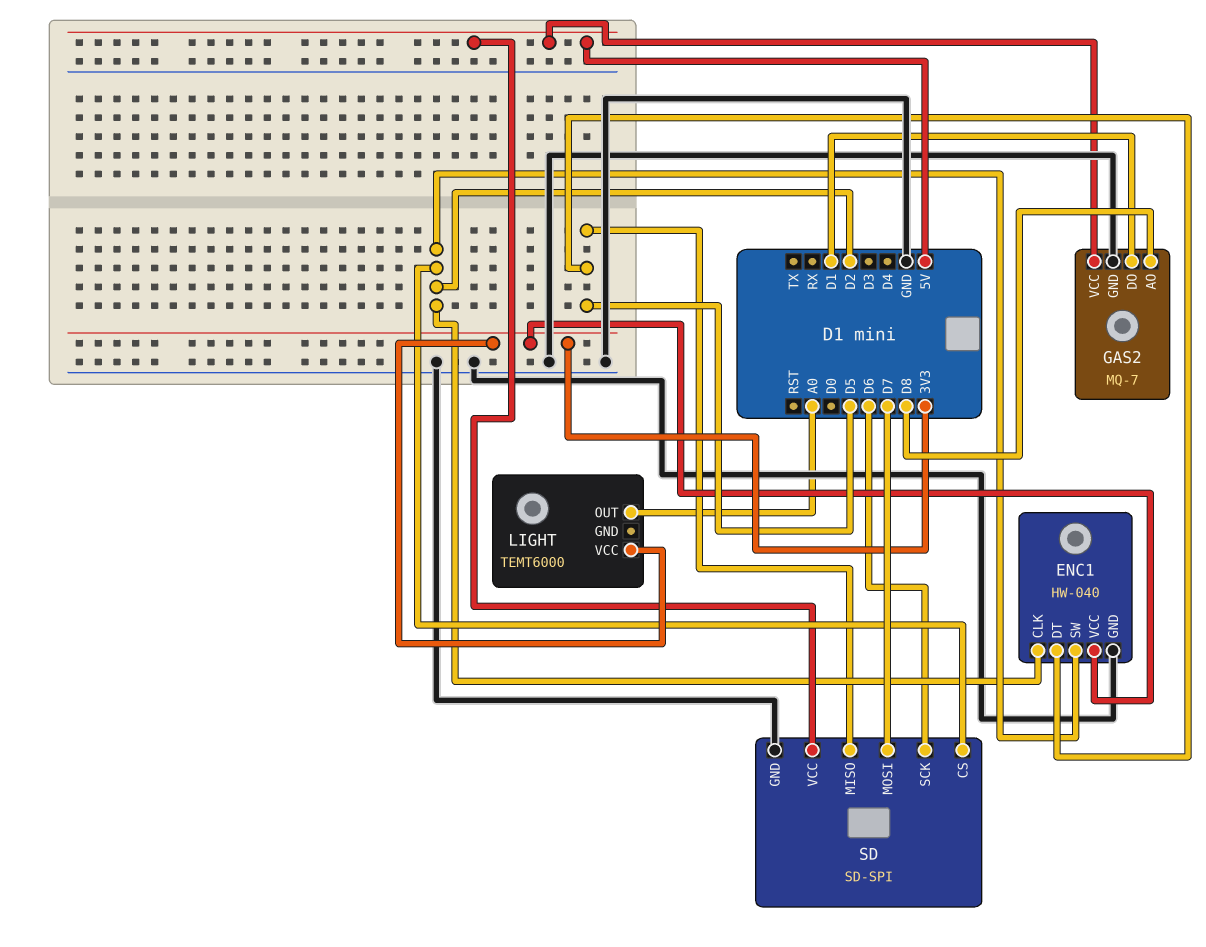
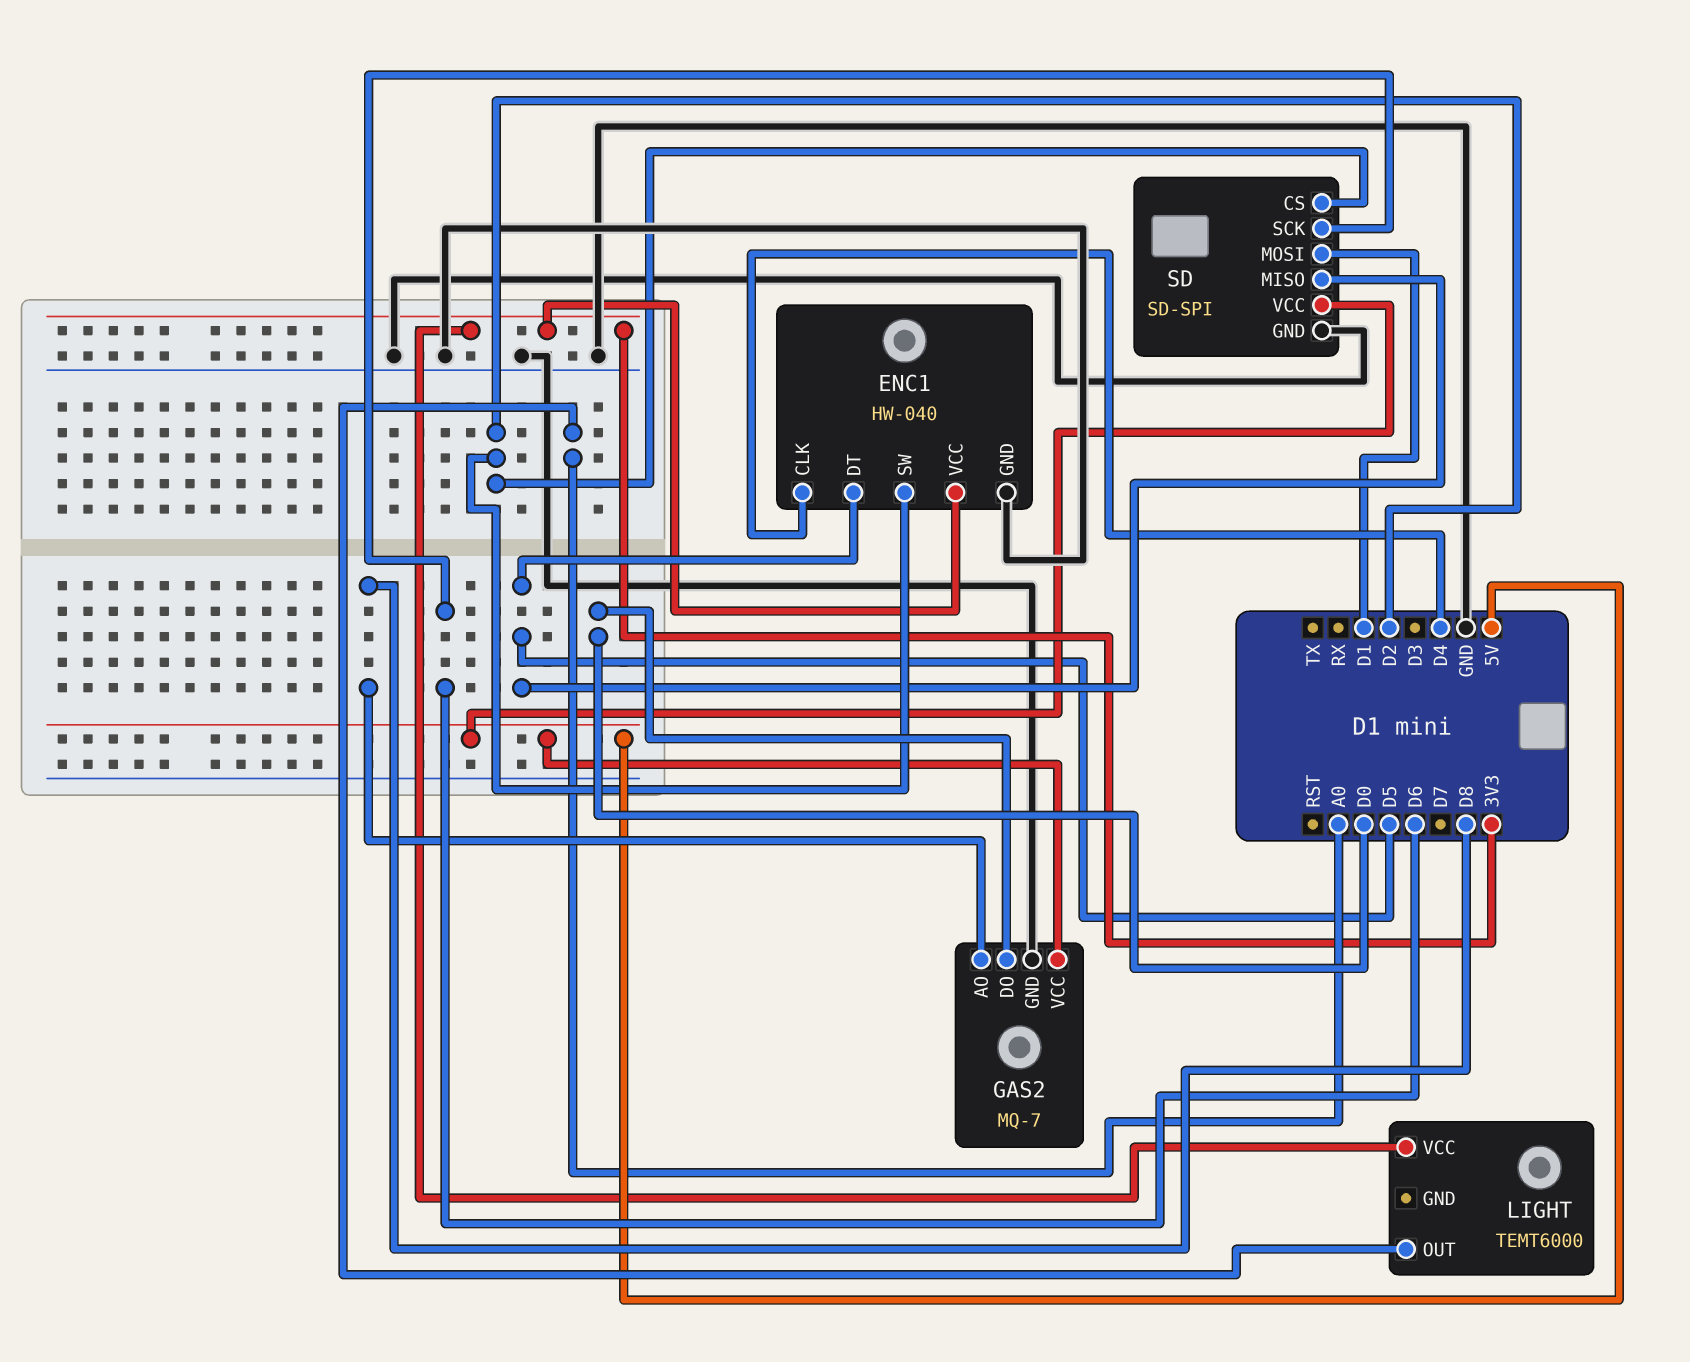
ENC1 pin CLK: D2 -> D4
GAS2 pin DO: D1 -> D0
SD pin MOSI: D7 -> D1

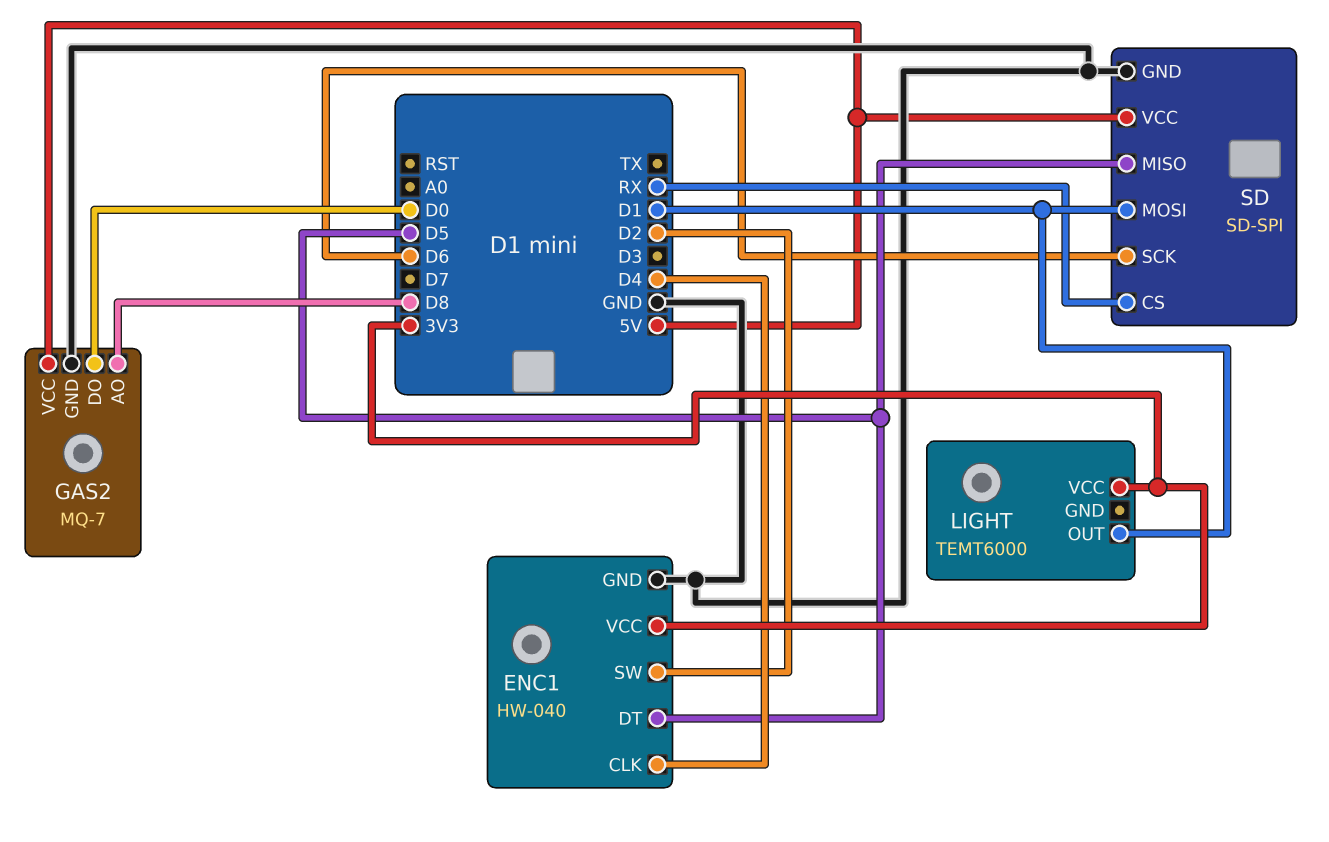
LIGHT pin OUT: A0 -> D1
SD pin CS: D2 -> RX

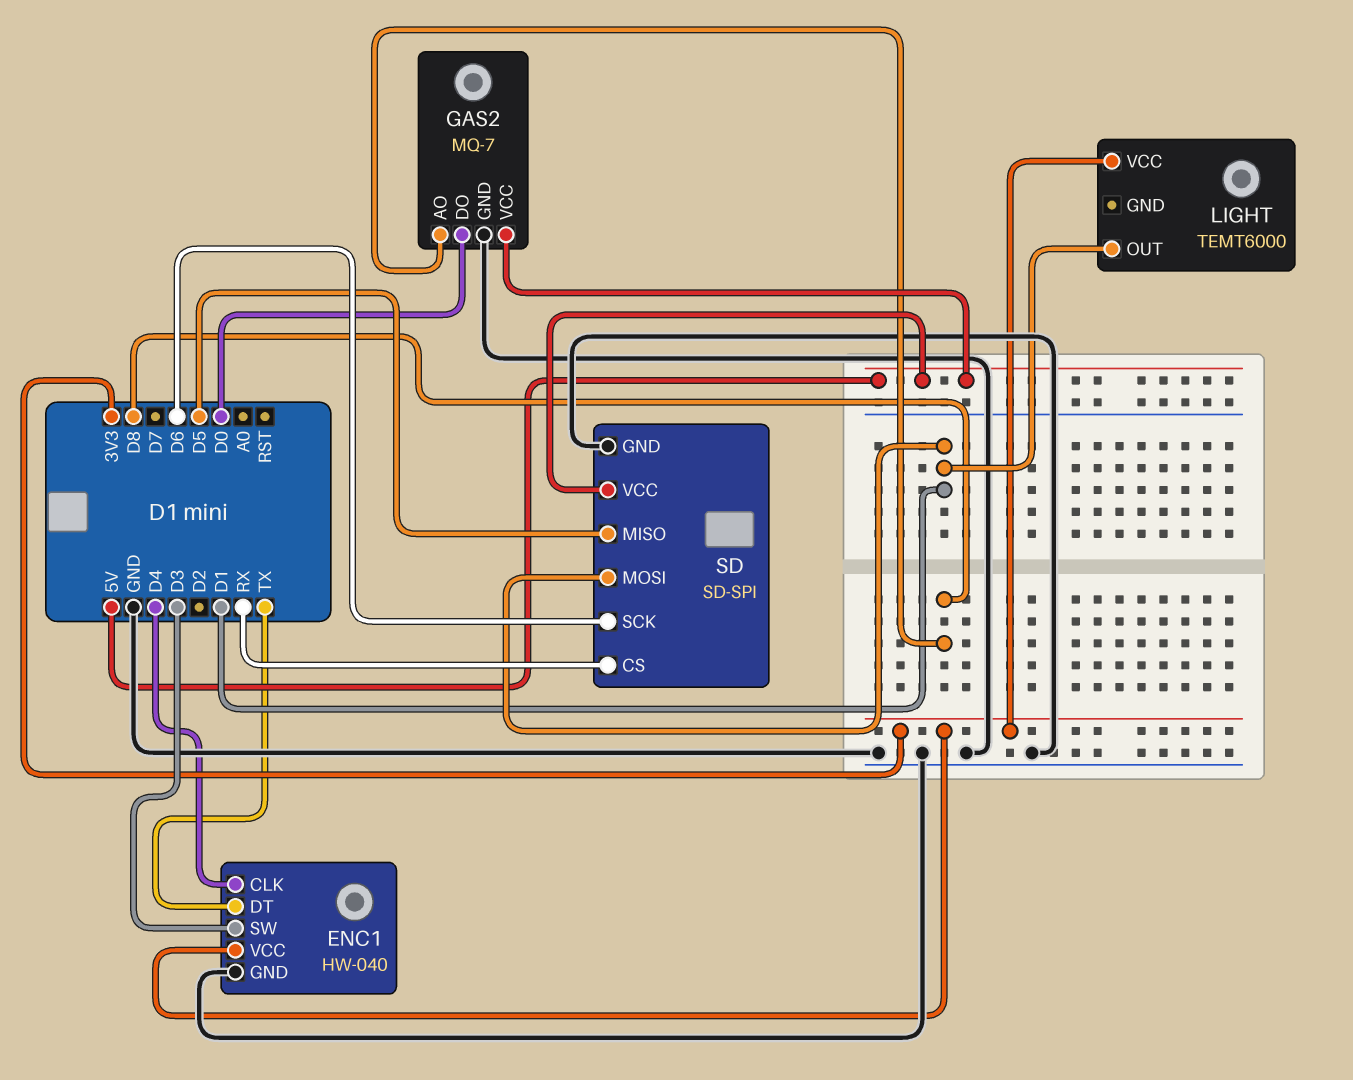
ENC1 pin DT: D5 -> TX
ENC1 pin SW: D2 -> D3

